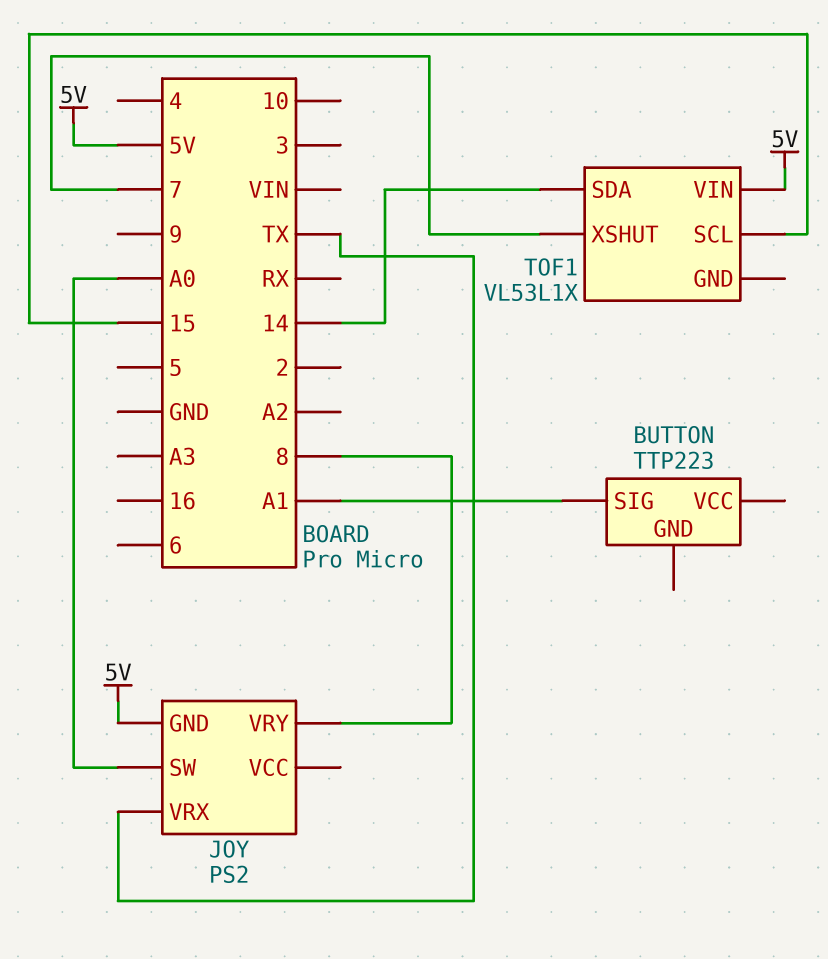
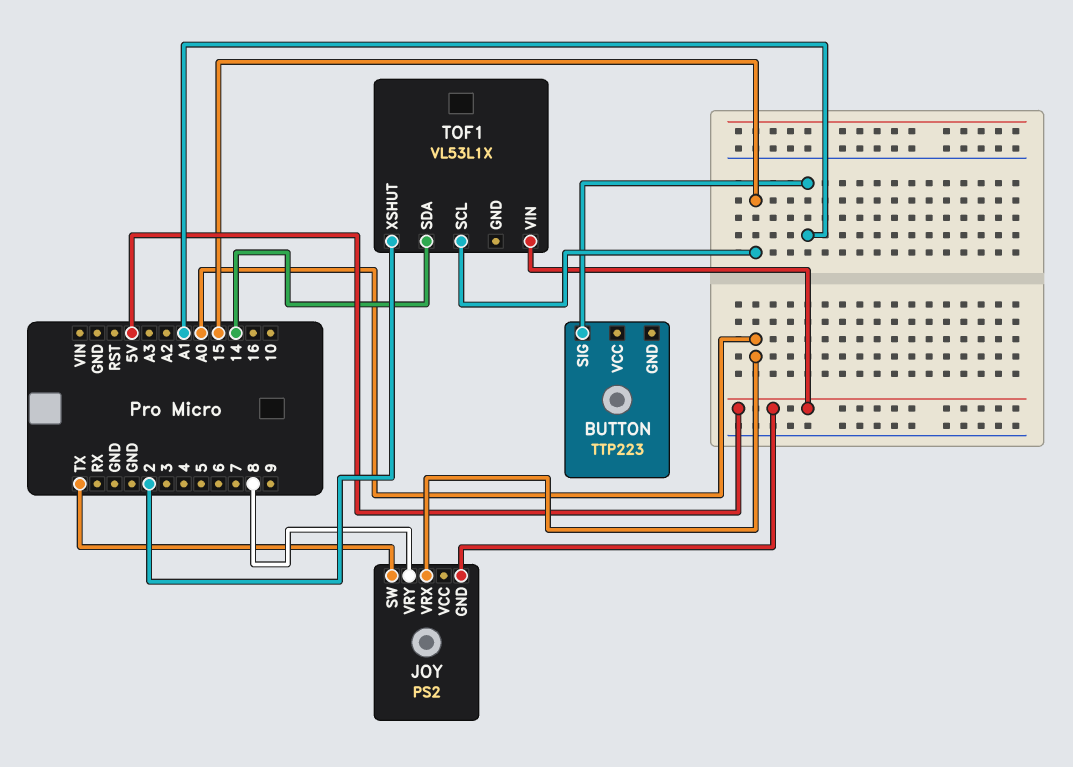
JOY pin SW: A0 -> TX
JOY pin VRX: TX -> A0
TOF1 pin XSHUT: 7 -> 2

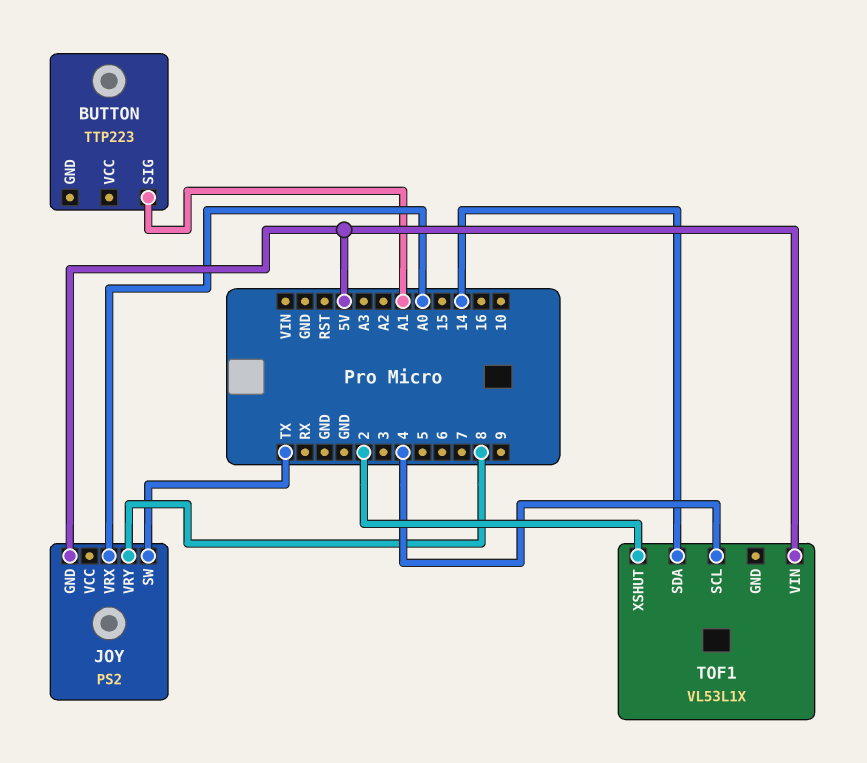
TOF1 pin SCL: 15 -> 4

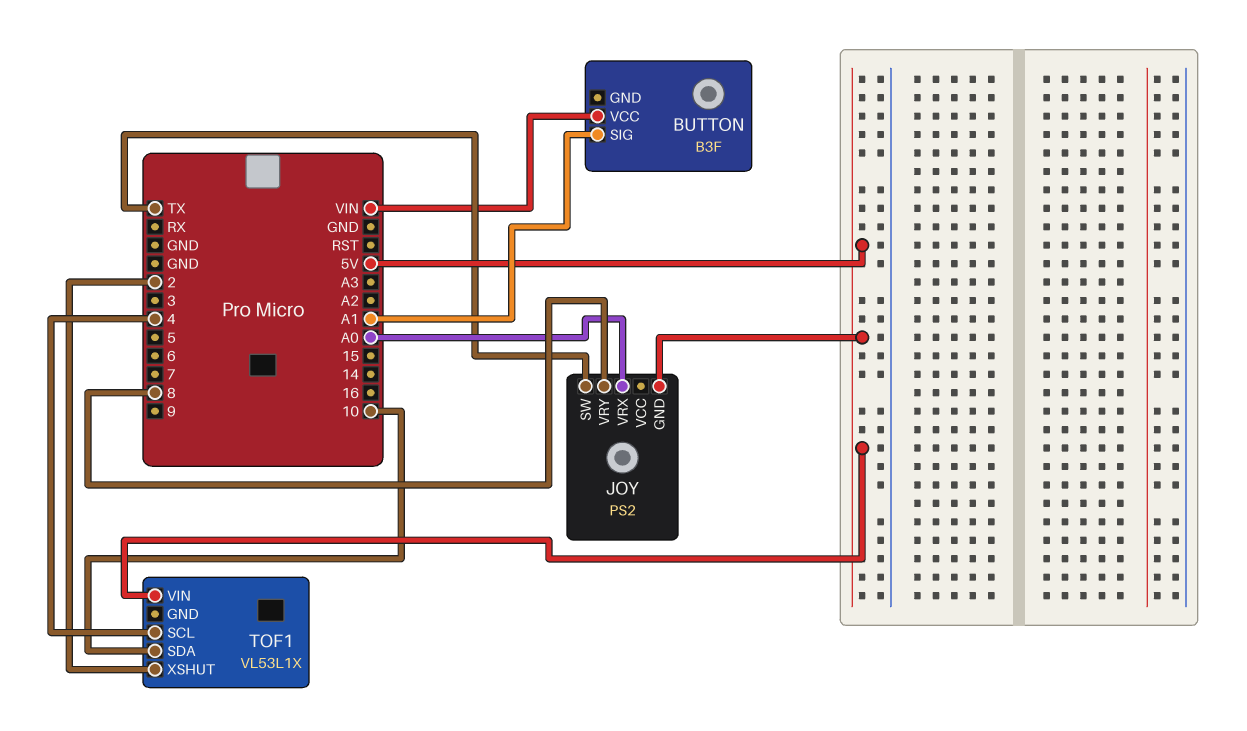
BUTTON: TTP223 -> B3F
BUTTON pin VCC: none -> VIN
TOF1 pin SDA: 14 -> 10

